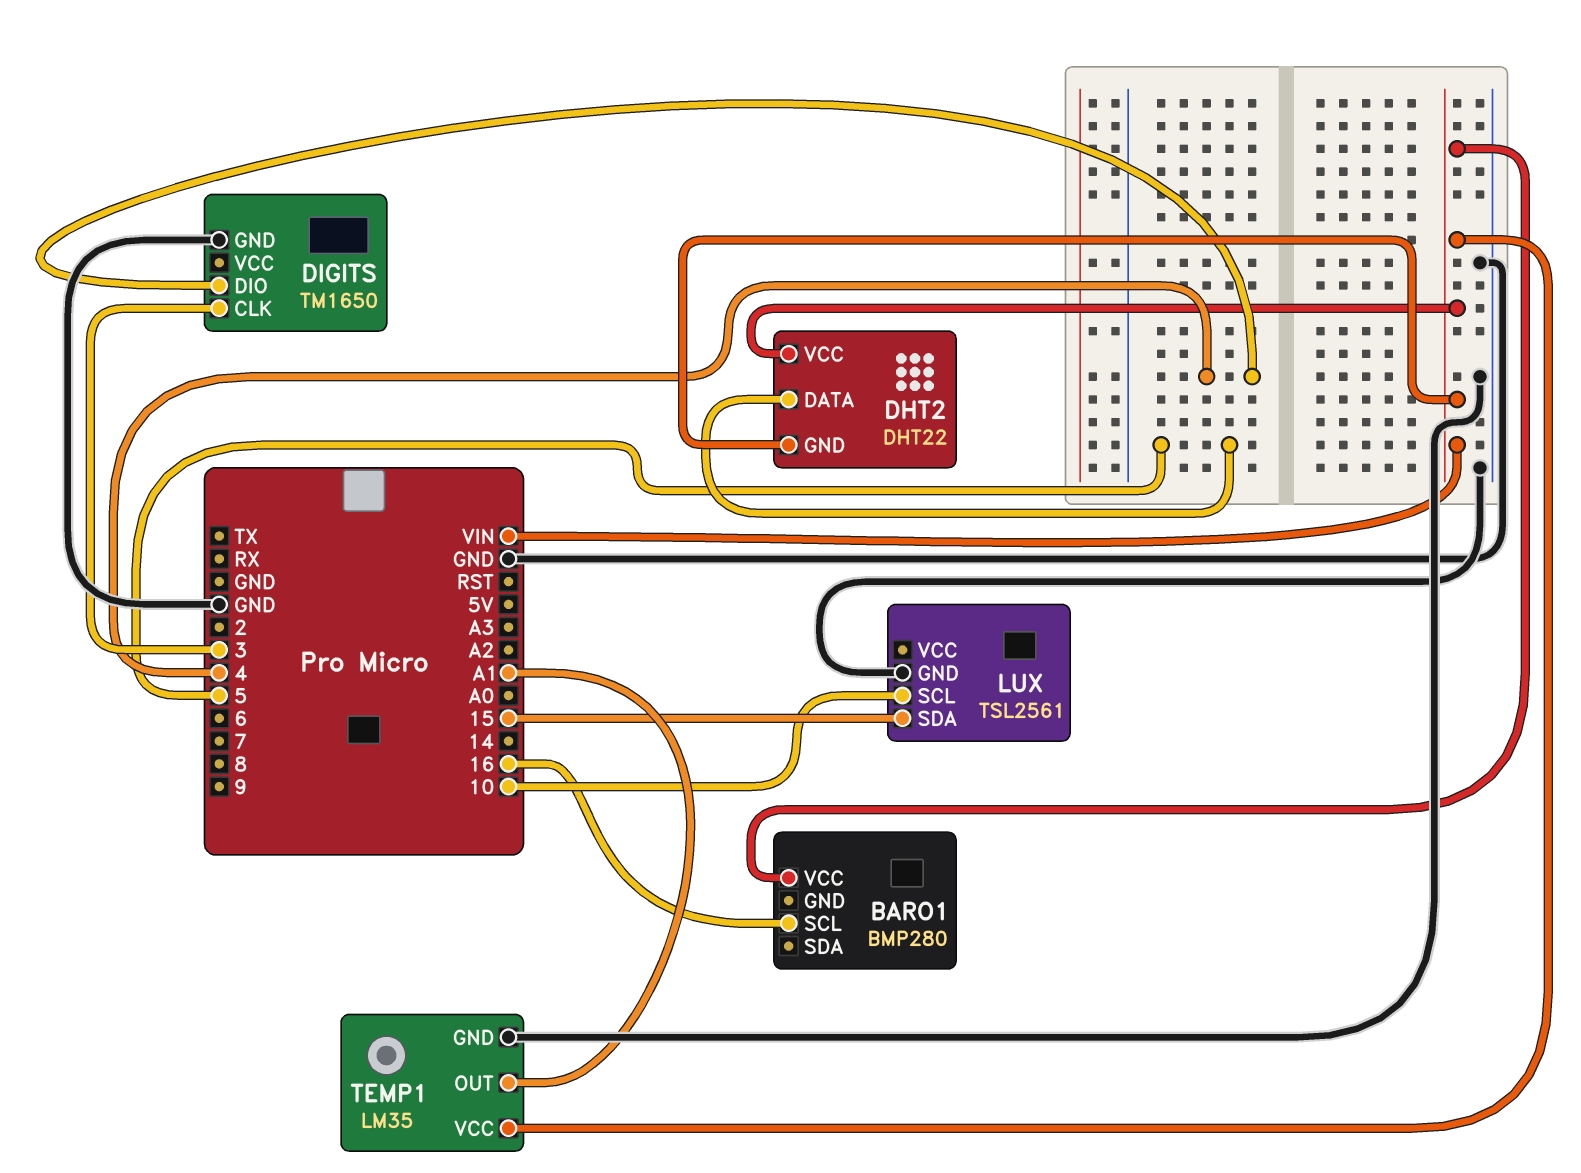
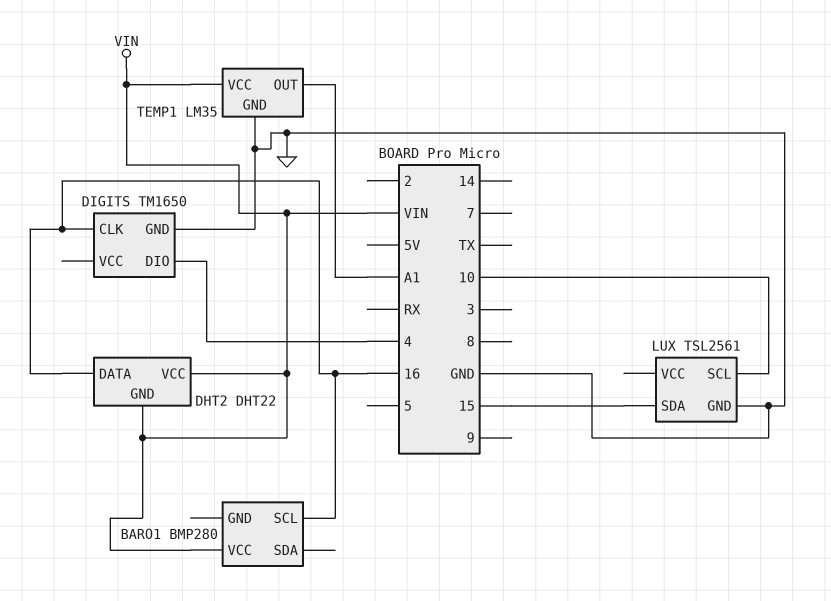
DHT2 pin DATA: 5 -> 16
DIGITS pin CLK: 3 -> 16

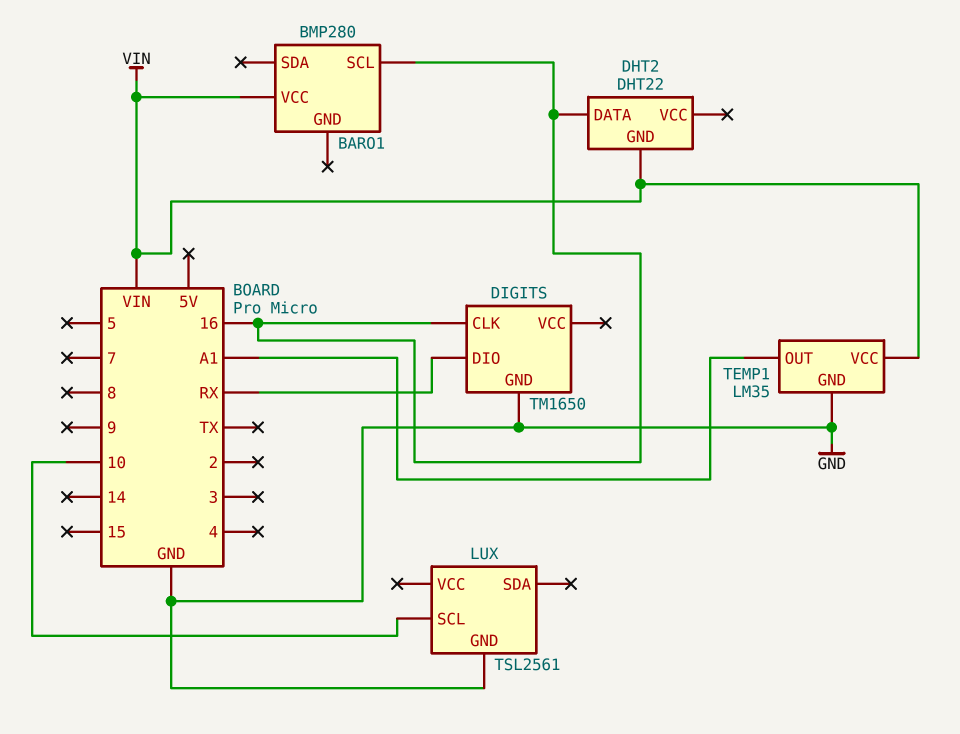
DHT2 pin VCC: VIN -> none
DIGITS pin DIO: 4 -> RX
LUX pin SDA: 15 -> none

